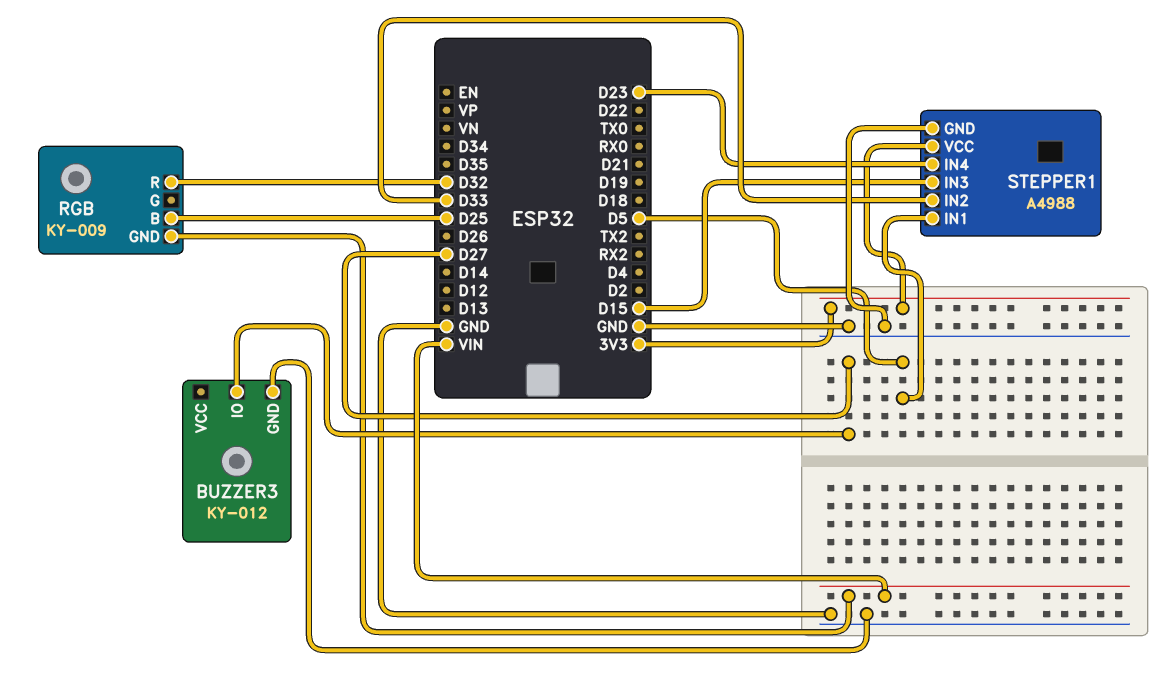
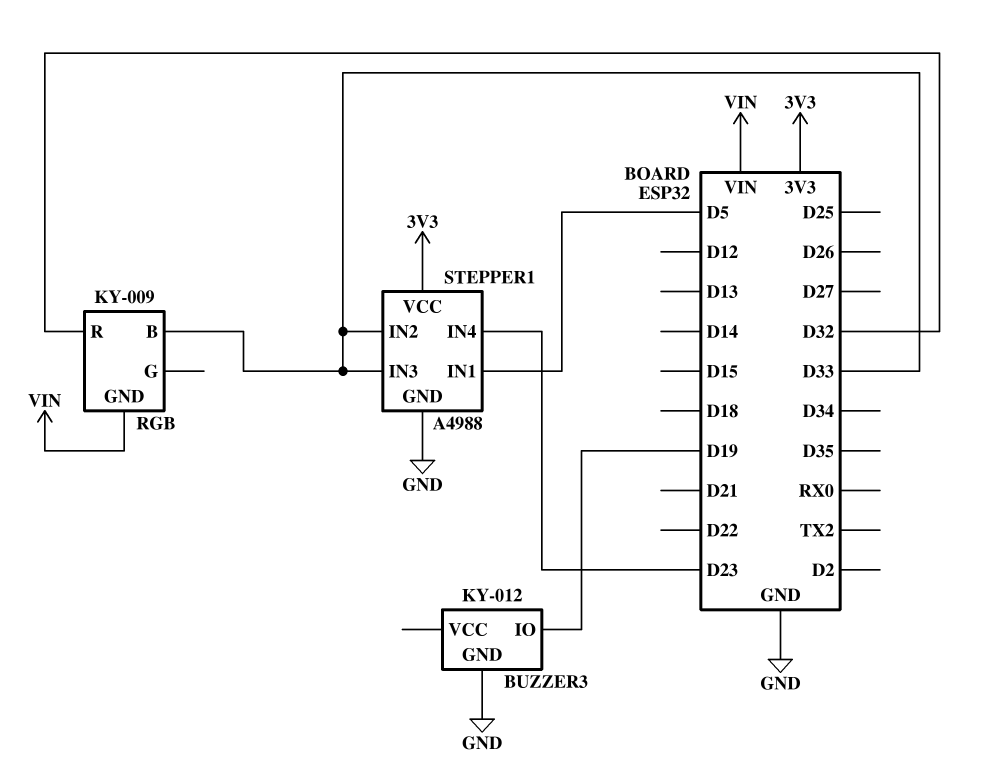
BUZZER3 pin IO: D27 -> D19
RGB pin B: D25 -> D33
STEPPER1 pin IN3: D15 -> D33

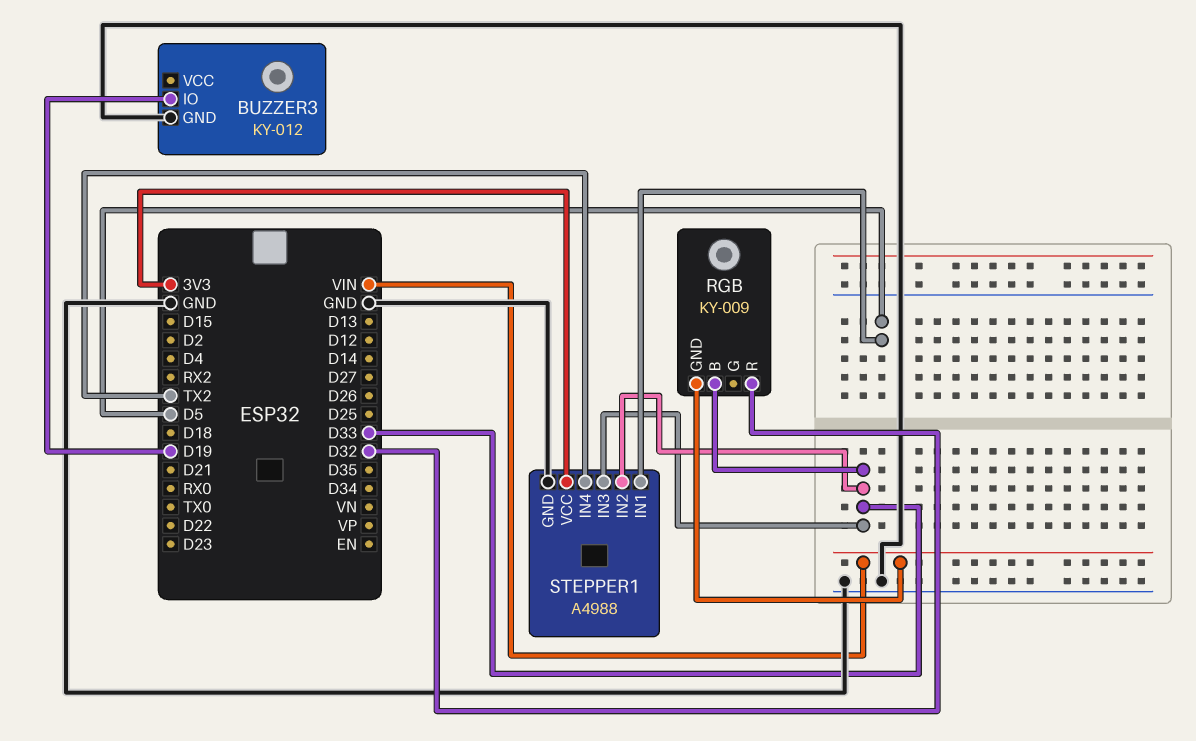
STEPPER1 pin IN4: D23 -> TX2

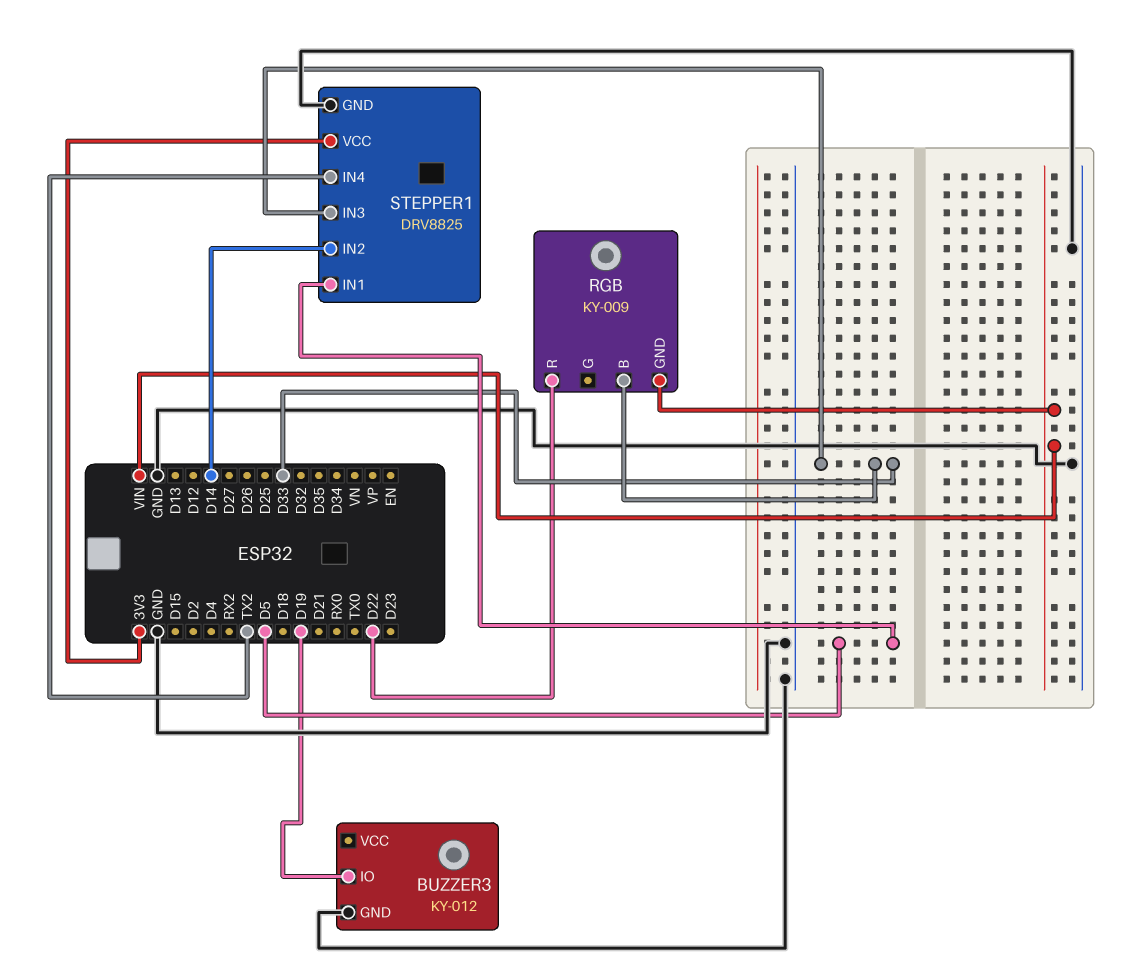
RGB pin R: D32 -> D22
STEPPER1: A4988 -> DRV8825
STEPPER1 pin IN2: D33 -> D14

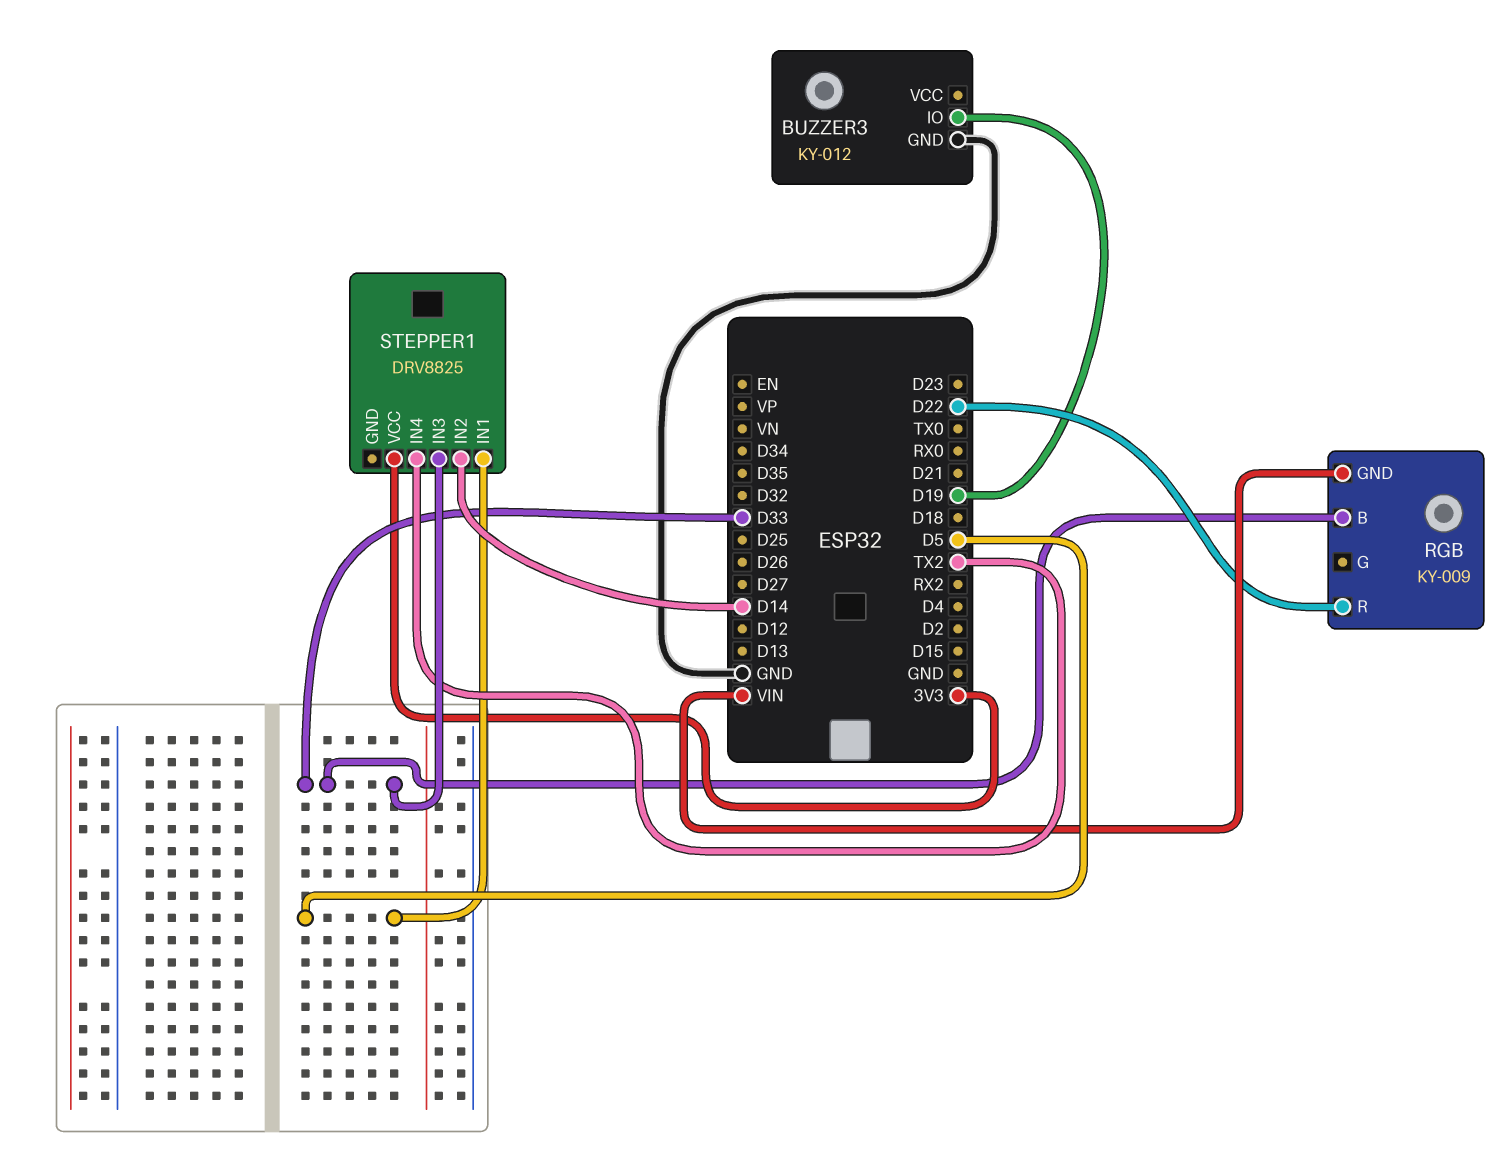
STEPPER1 pin GND: GND -> none

